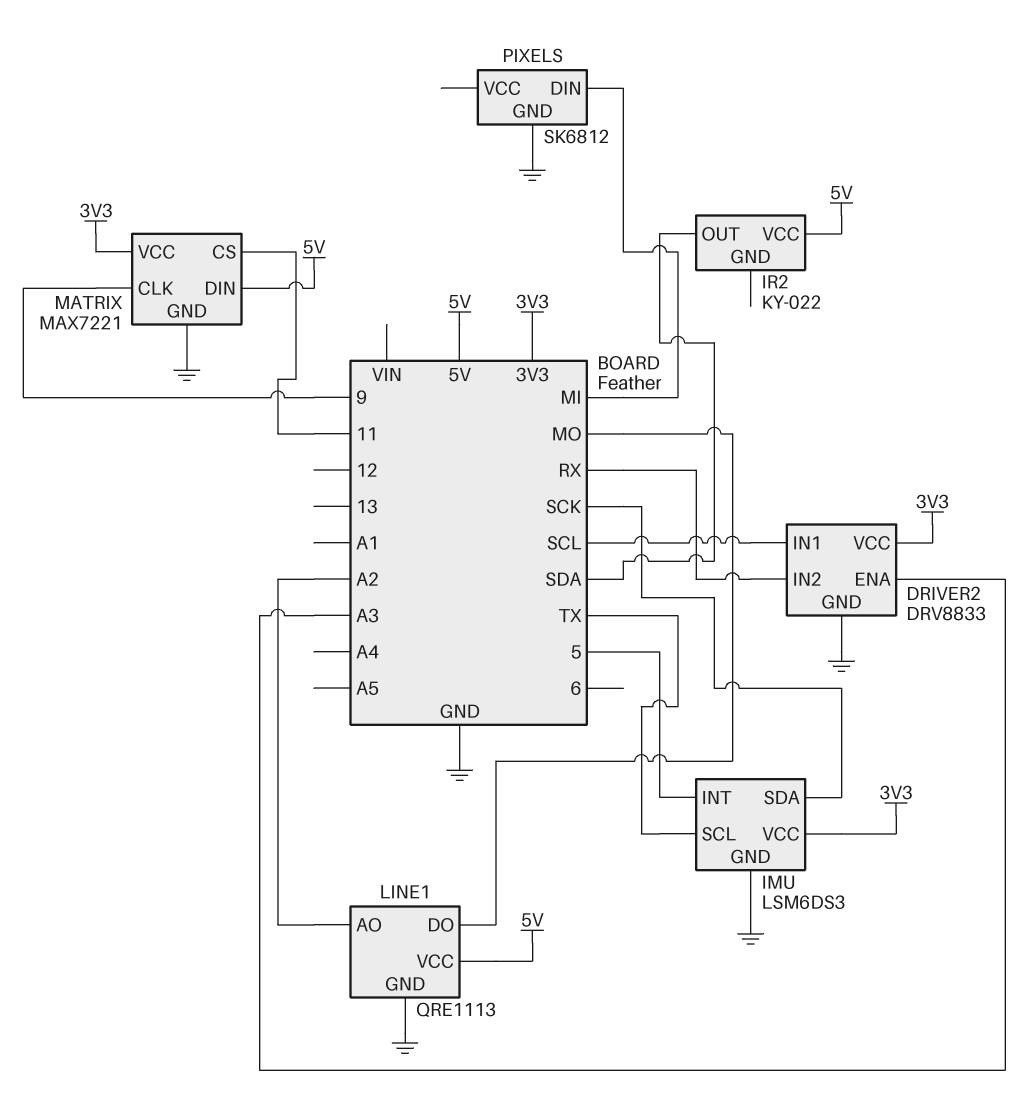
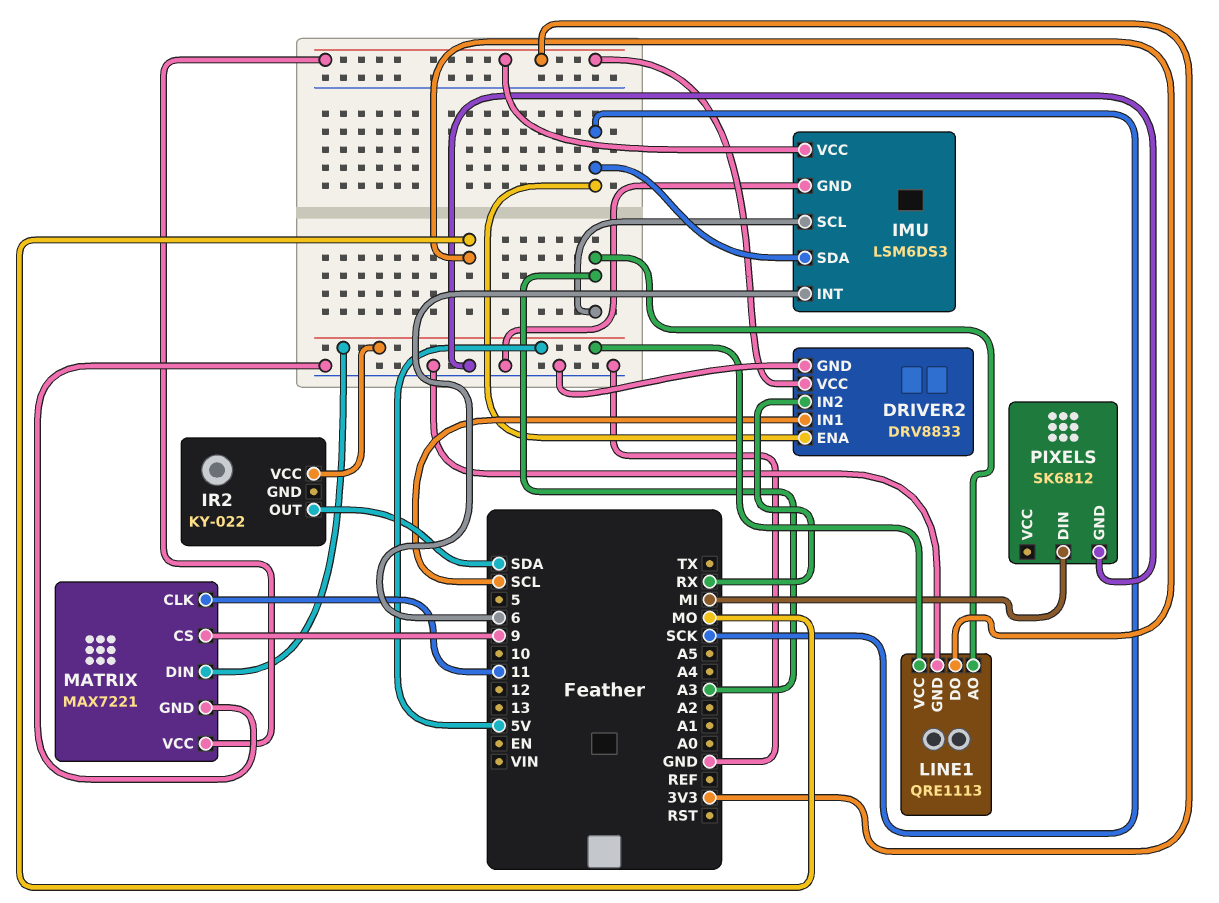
DRIVER2 pin ENA: A3 -> SCK
IMU pin INT: 5 -> 6
IMU pin SCL: TX -> A3
LINE1 pin AO: A2 -> A3
MATRIX pin CLK: 9 -> 11
MATRIX pin CS: 11 -> 9

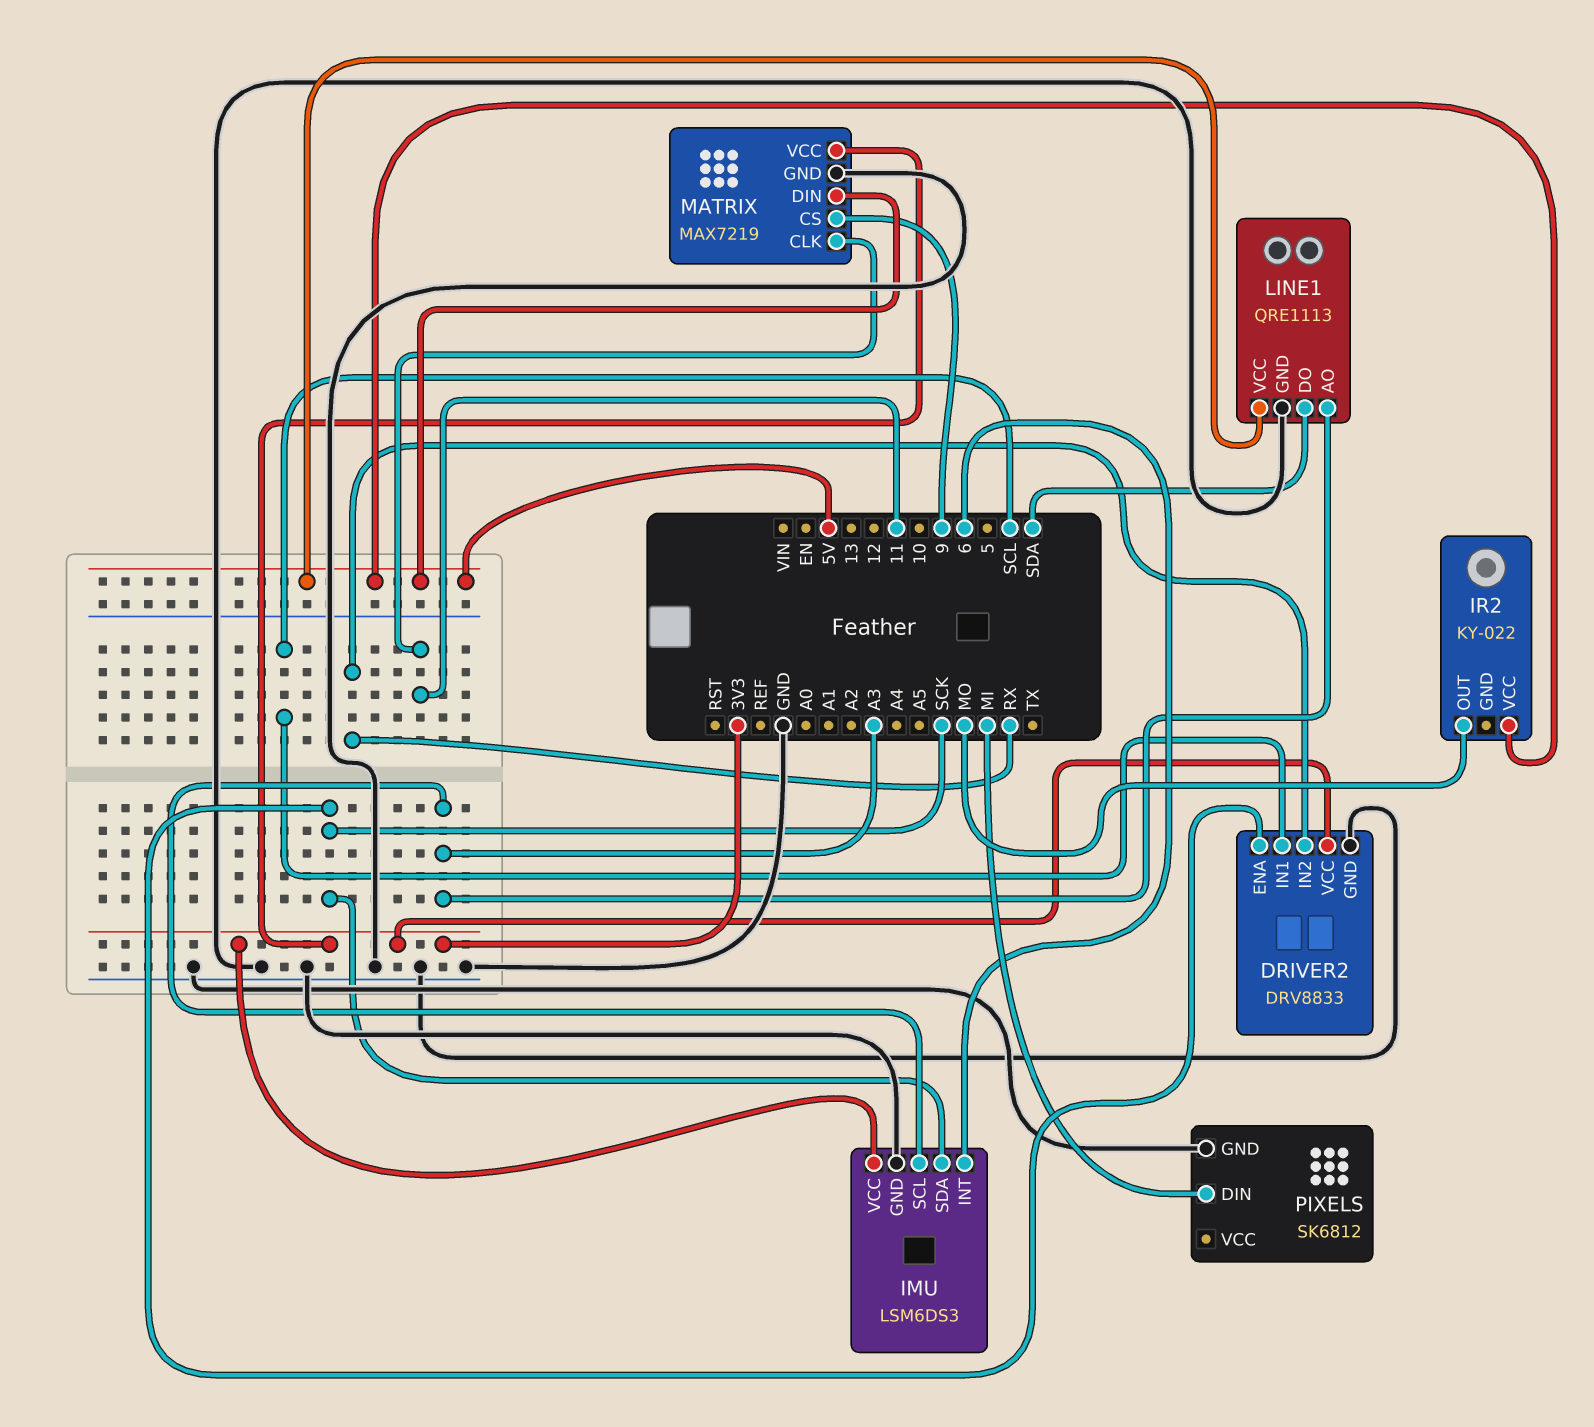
IR2 pin OUT: SDA -> MO
LINE1 pin DO: MO -> SDA
MATRIX: MAX7221 -> MAX7219

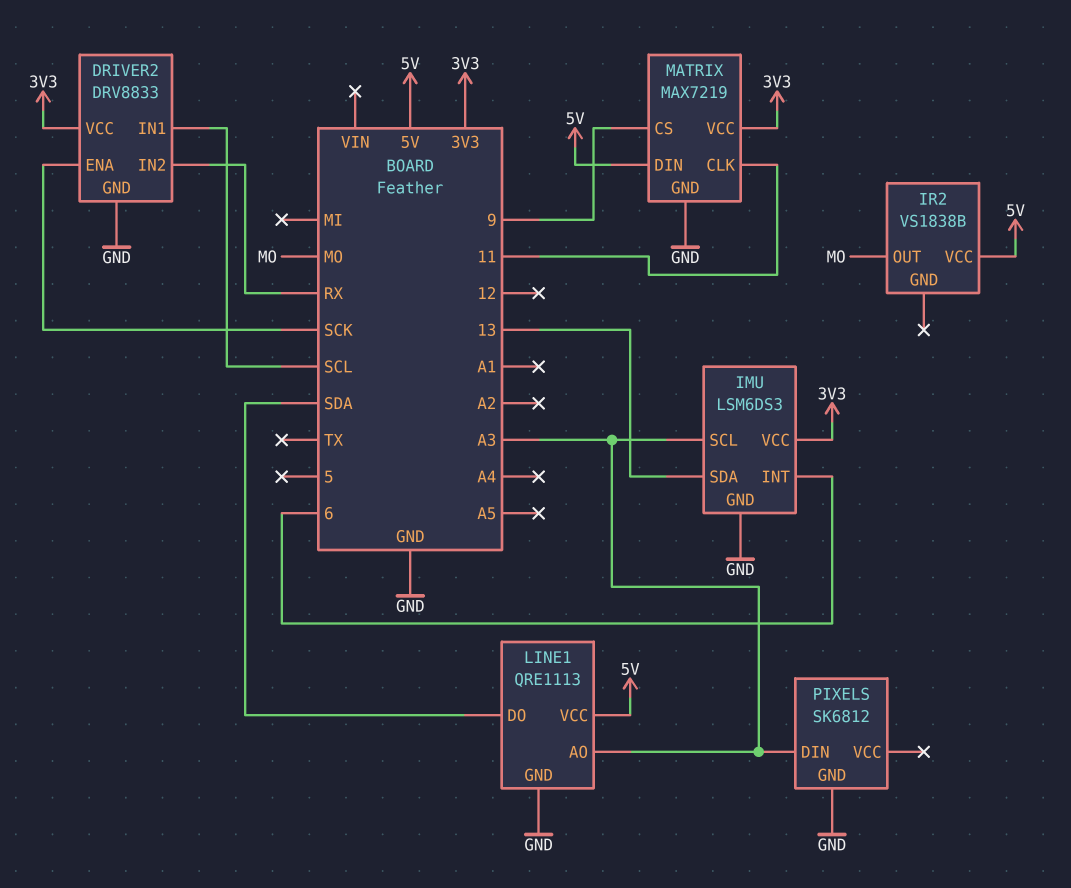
IMU pin SDA: SCK -> 13
IR2: KY-022 -> VS1838B
PIXELS pin DIN: MI -> A3

